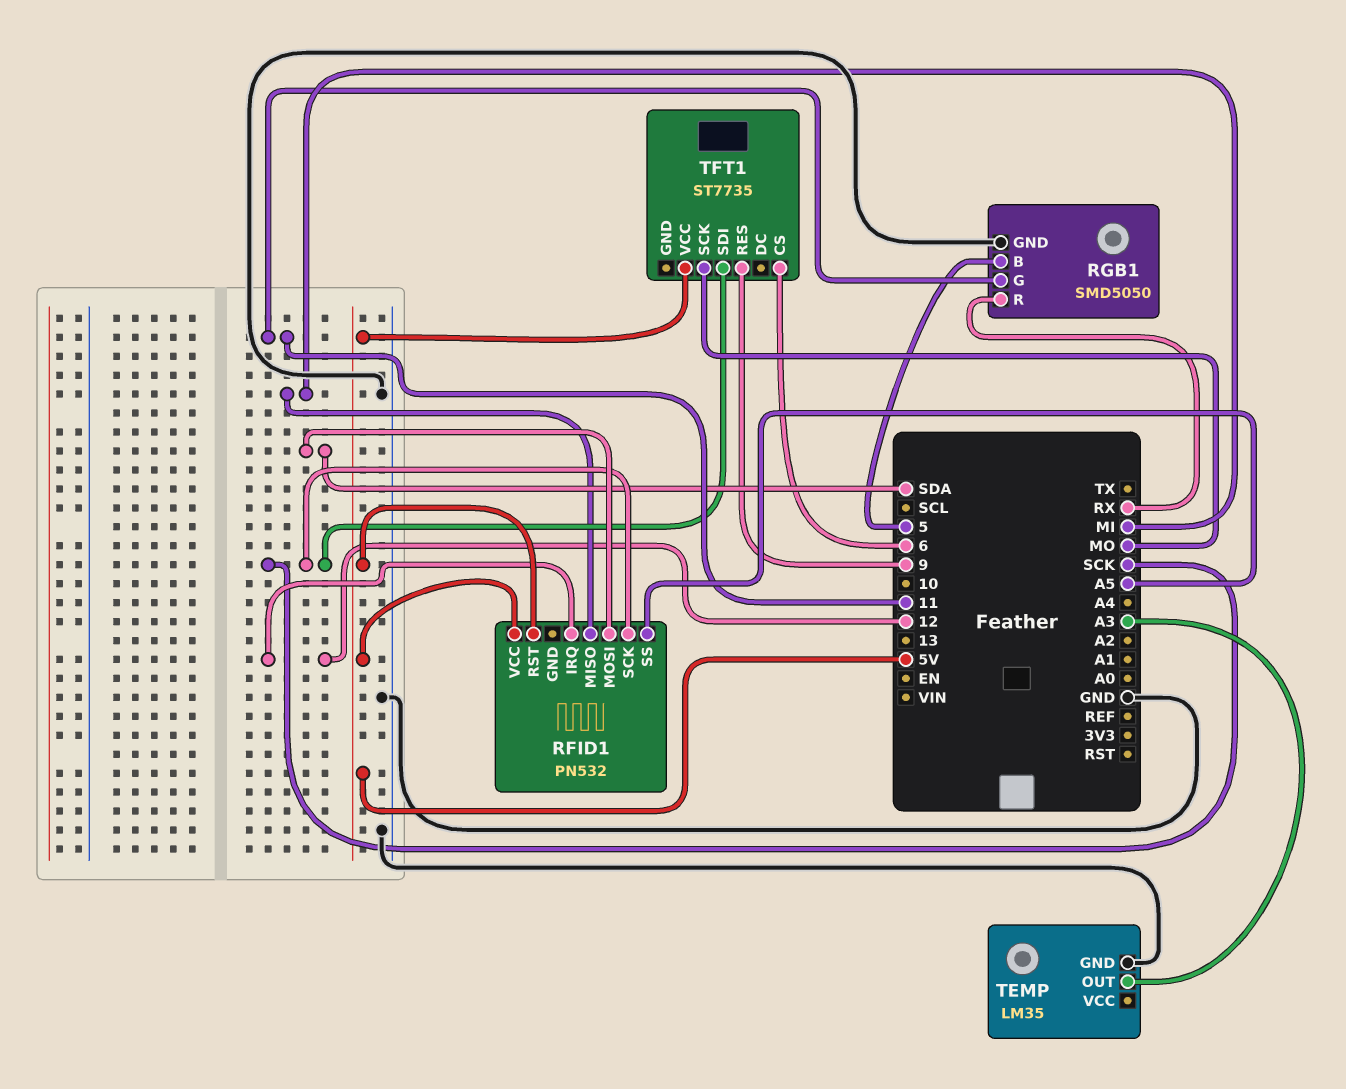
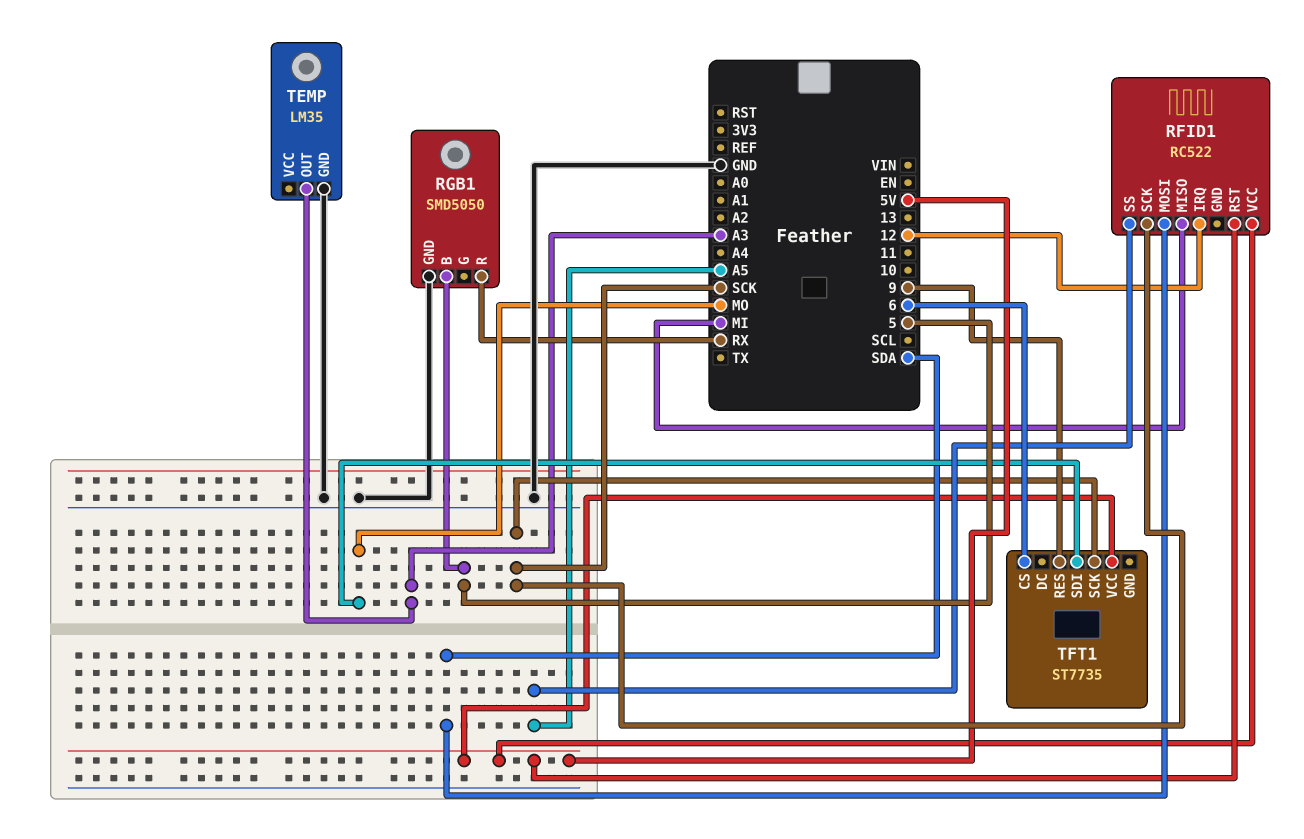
RFID1: PN532 -> RC522
RGB1 pin G: 11 -> none
TFT1 pin SCK: MO -> SCK
TFT1 pin SDI: SCK -> MO

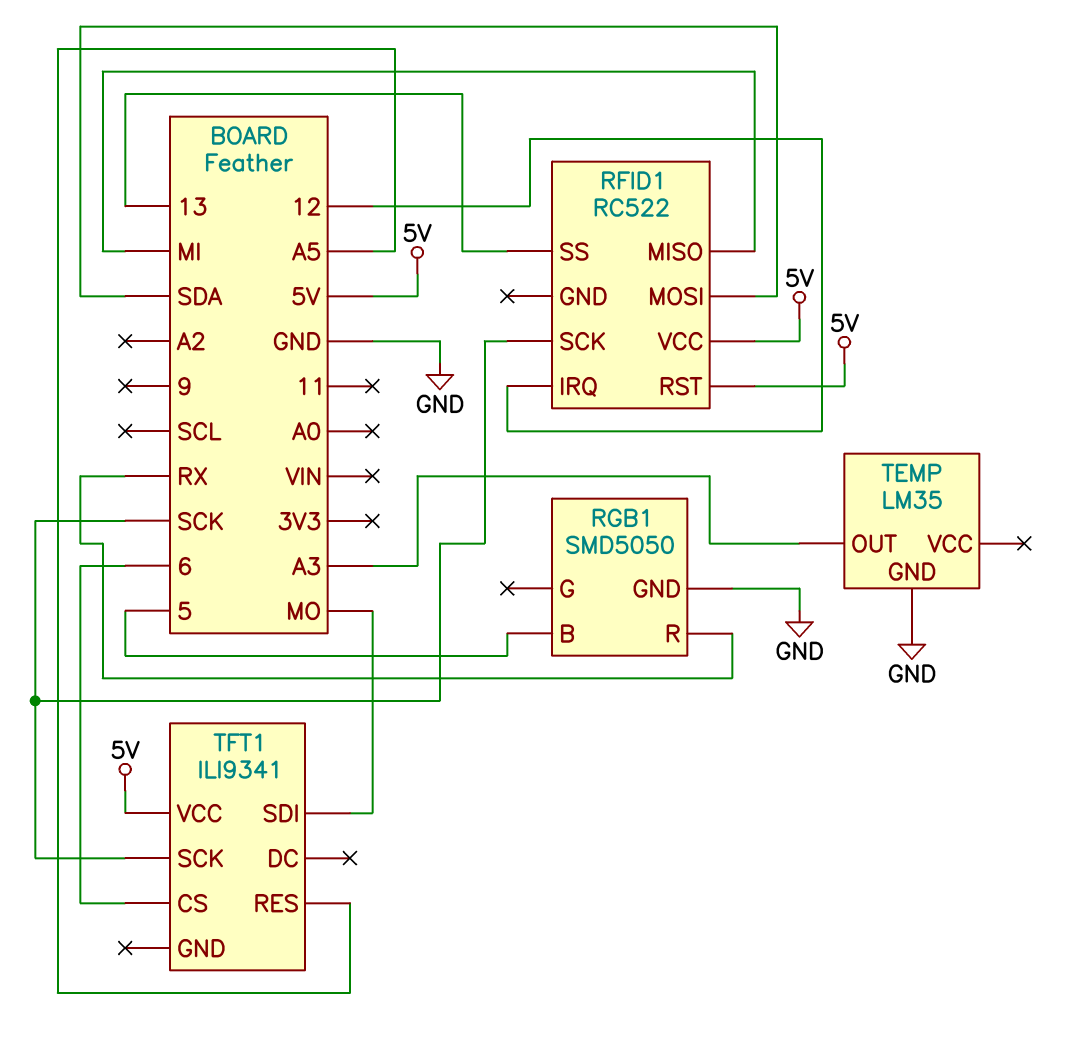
RFID1 pin SS: A5 -> 13
TFT1: ST7735 -> ILI9341
TFT1 pin RES: 9 -> A5

